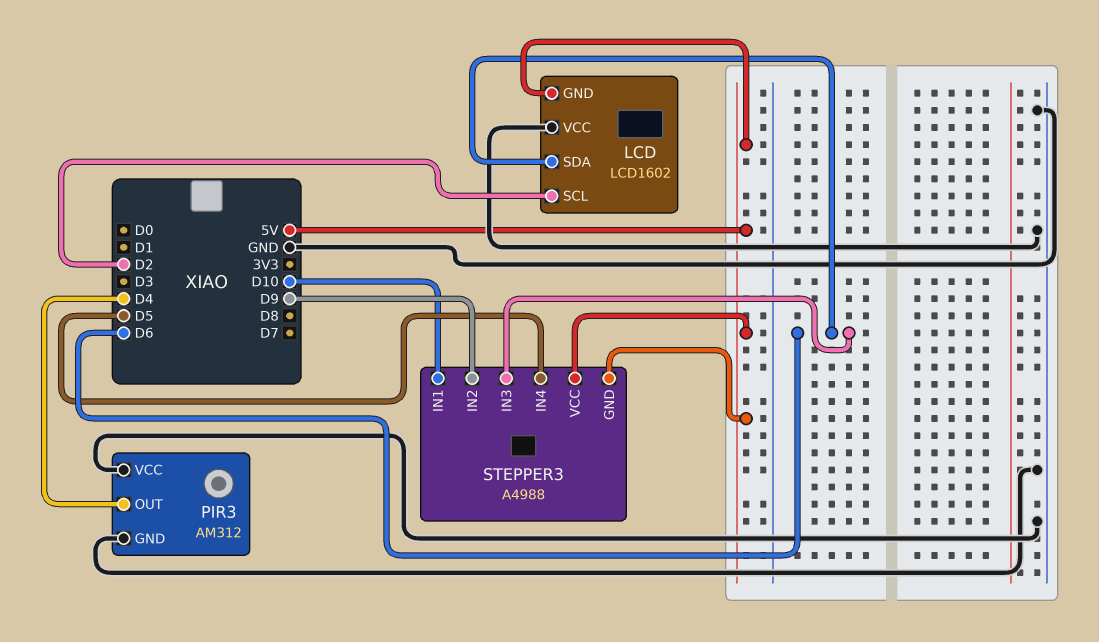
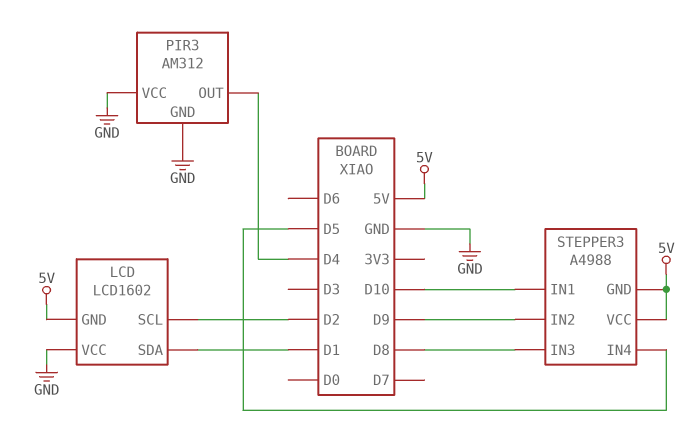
LCD pin SDA: D6 -> D1
STEPPER3 pin IN3: D6 -> D8

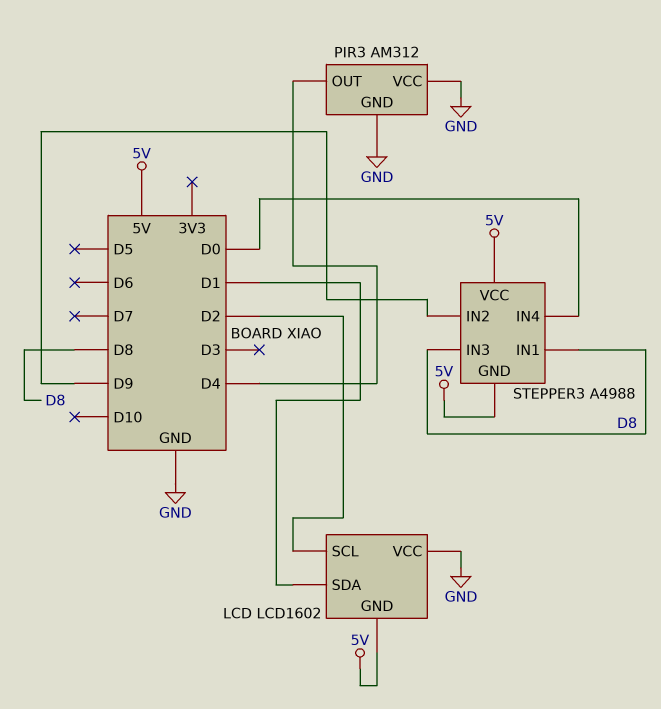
STEPPER3 pin IN1: D10 -> D8
STEPPER3 pin IN4: D5 -> D0

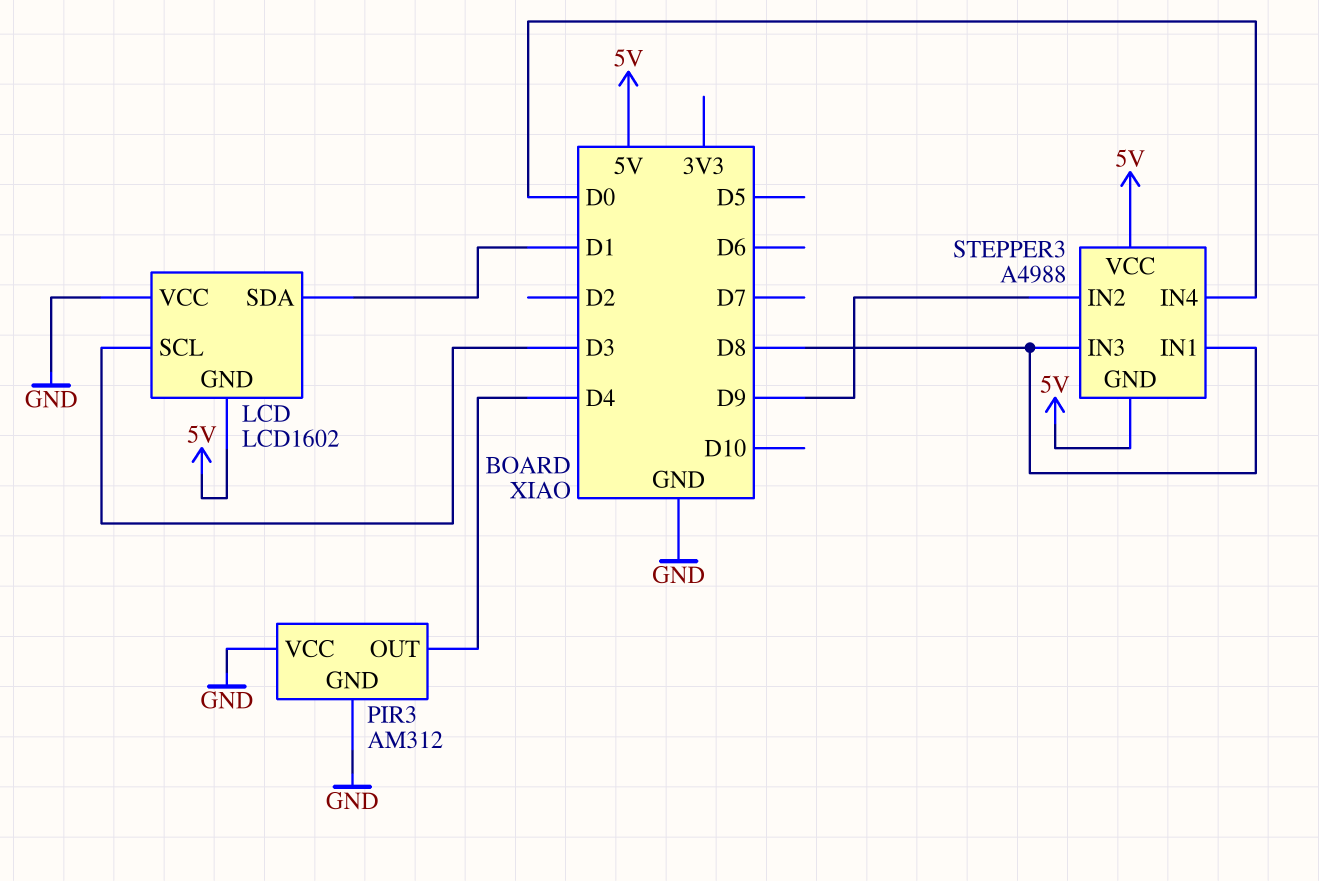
LCD pin SCL: D2 -> D3

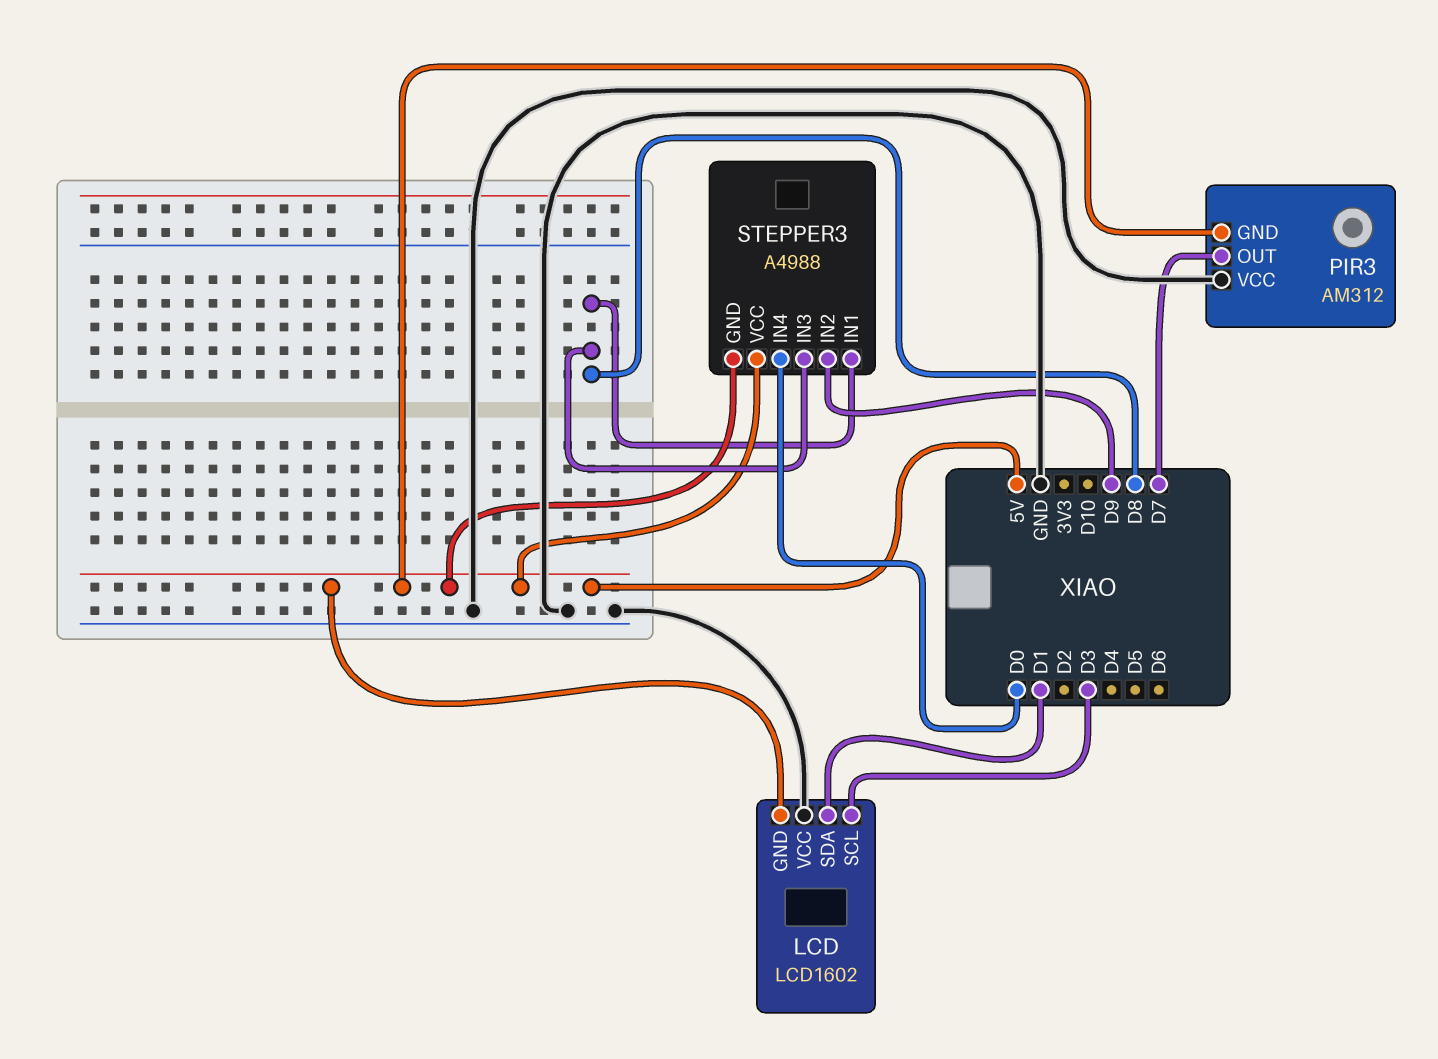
PIR3 pin GND: GND -> 5V
PIR3 pin OUT: D4 -> D7

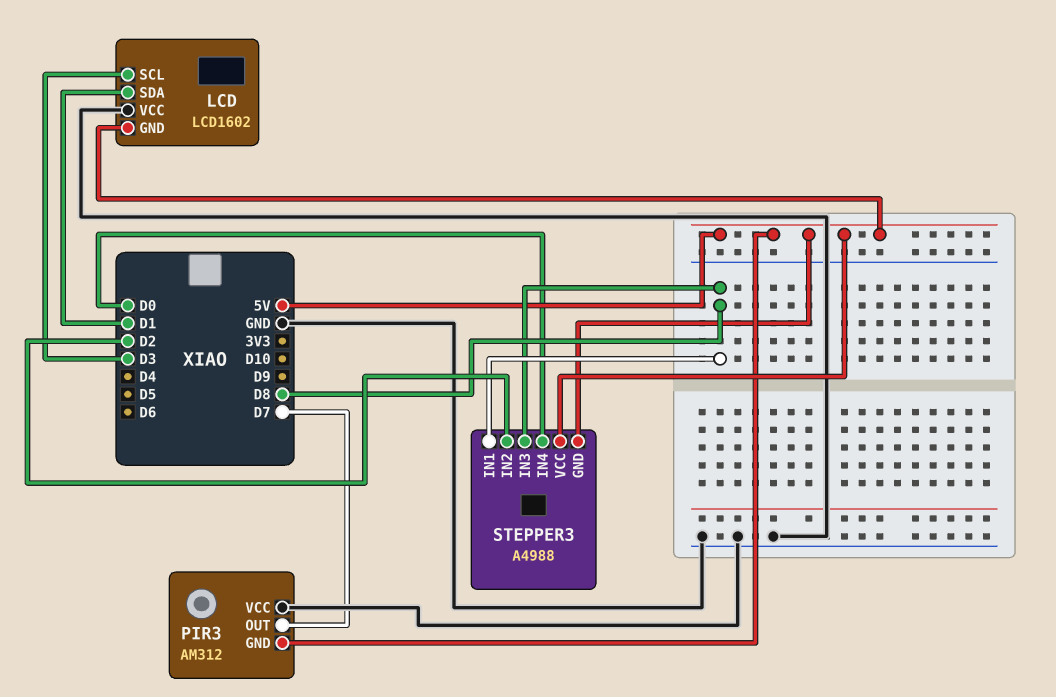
STEPPER3 pin IN2: D9 -> D2

